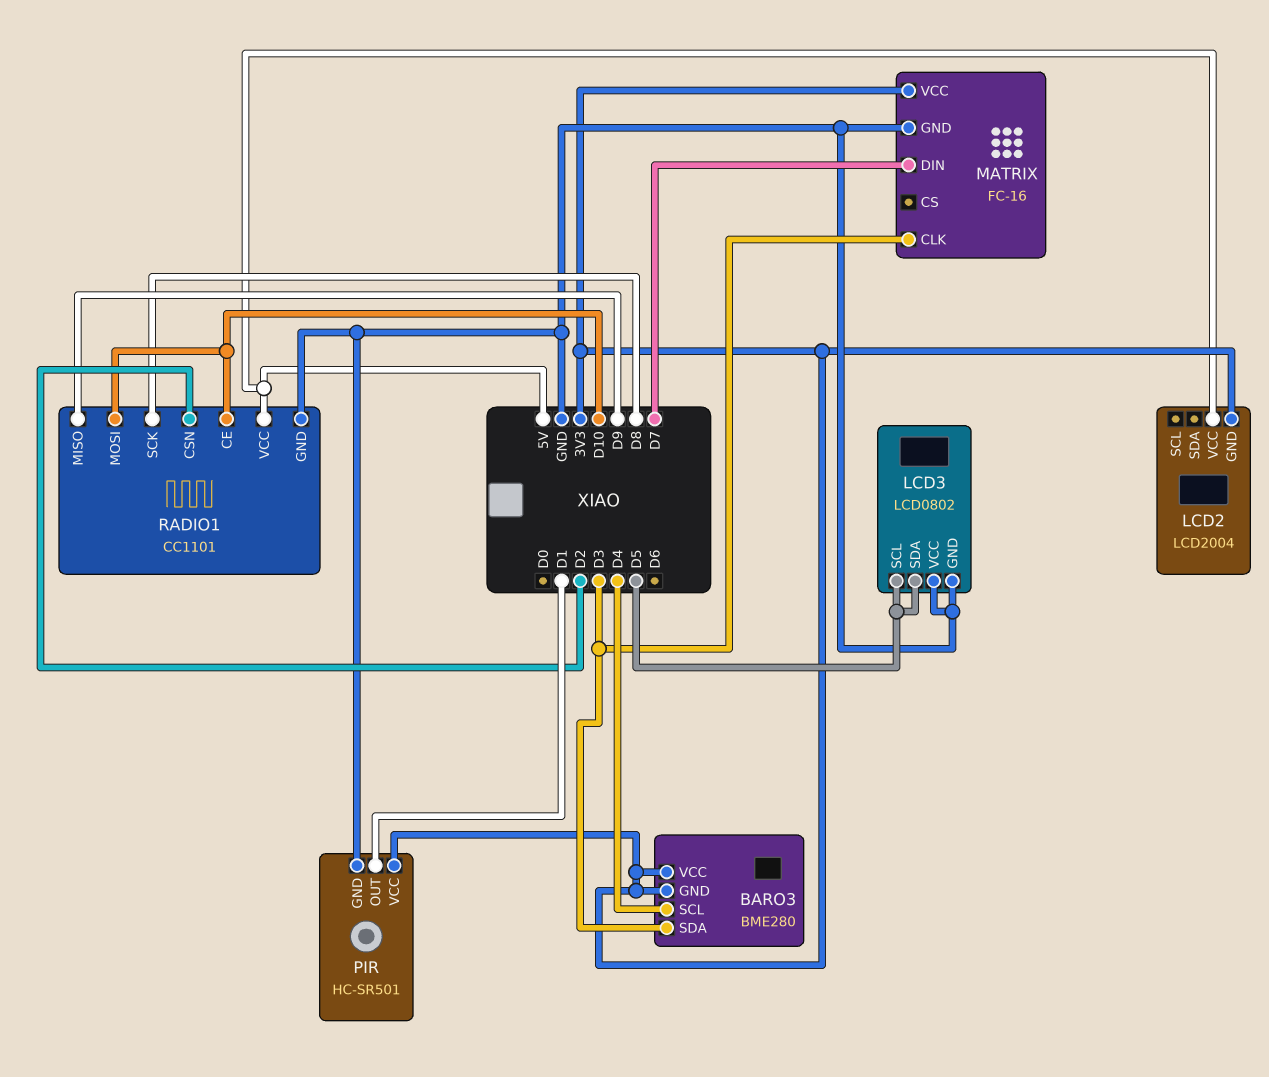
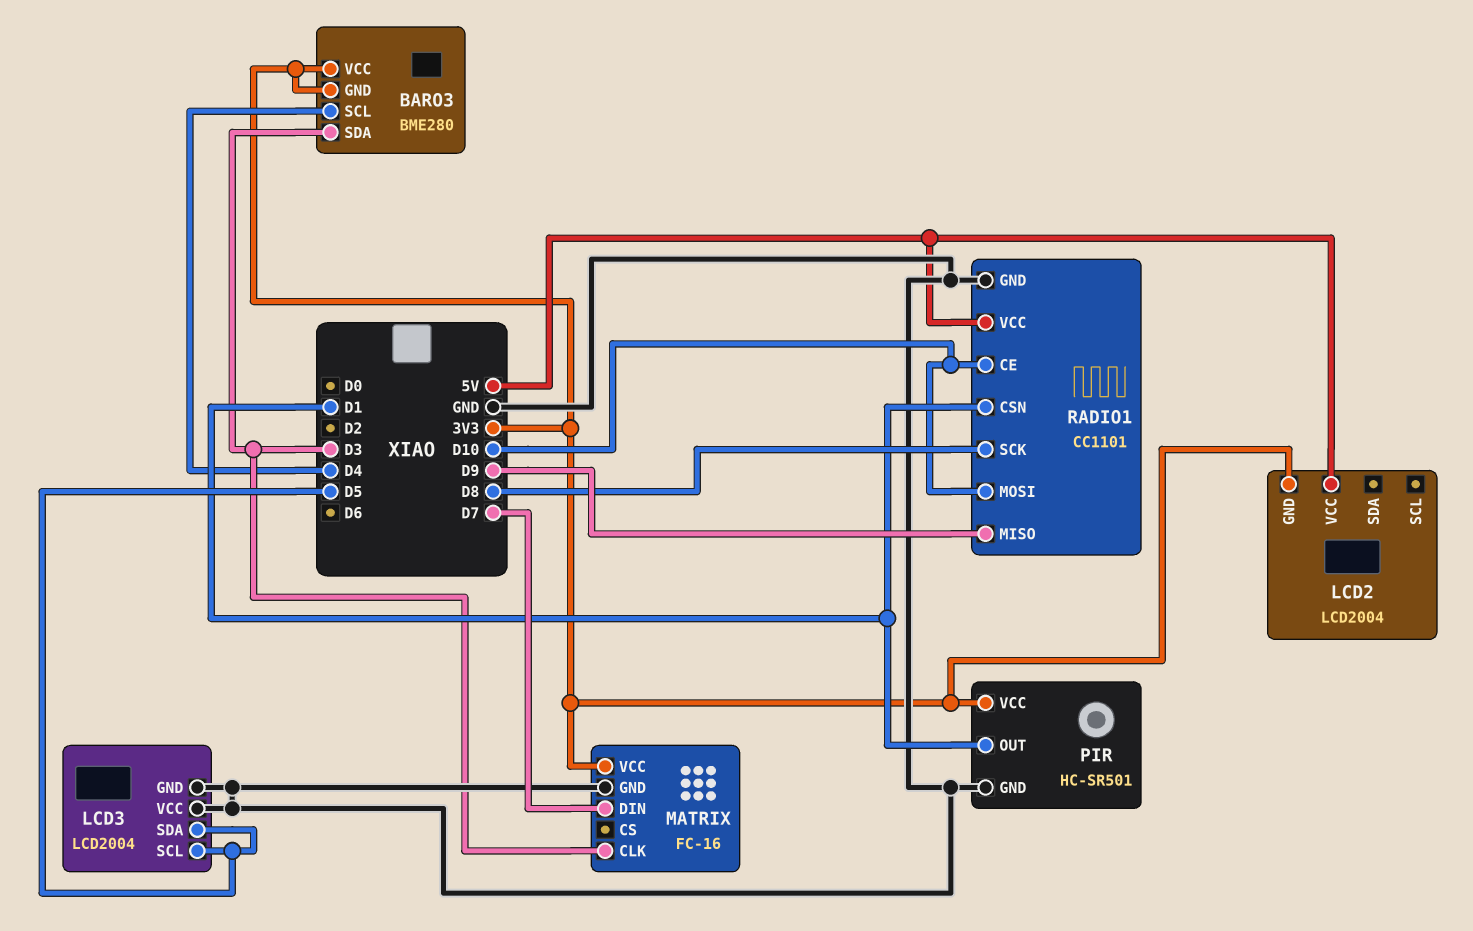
LCD3: LCD0802 -> LCD2004
RADIO1 pin CSN: D2 -> D1

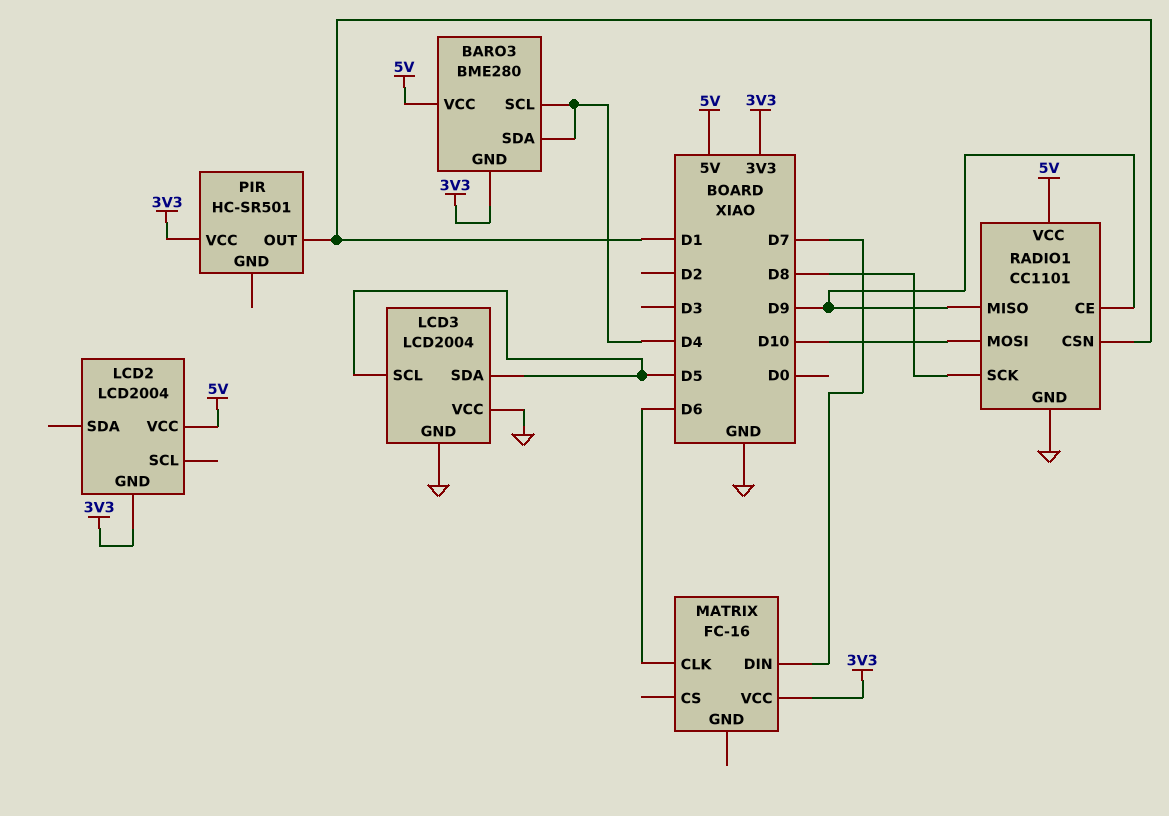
BARO3 pin SDA: D3 -> D4
BARO3 pin VCC: 3V3 -> 5V
MATRIX pin CLK: D3 -> D6
MATRIX pin GND: GND -> none
PIR pin GND: GND -> none
RADIO1 pin CE: D10 -> D9

